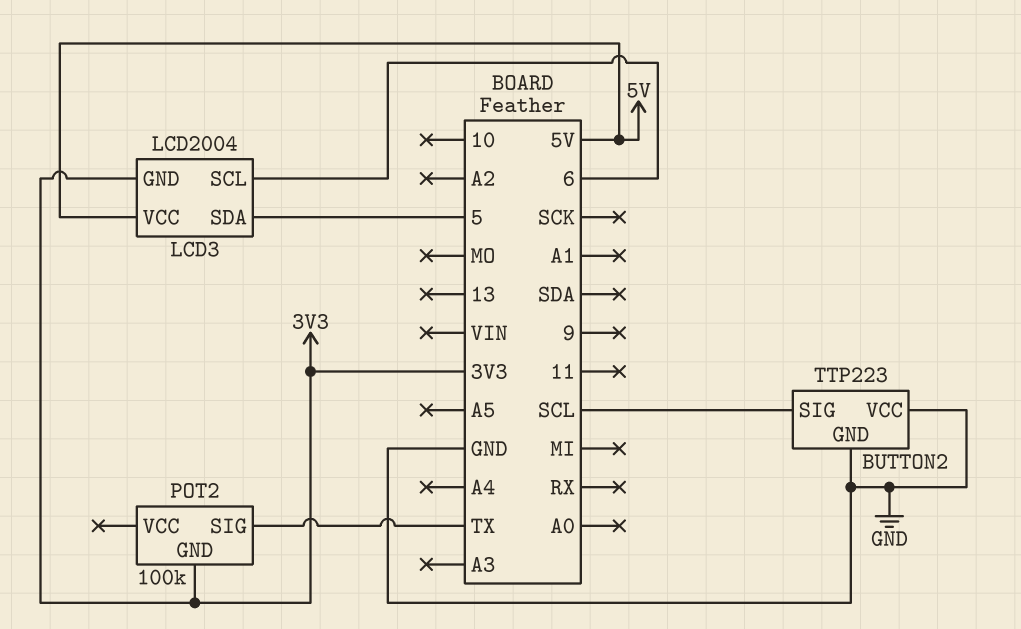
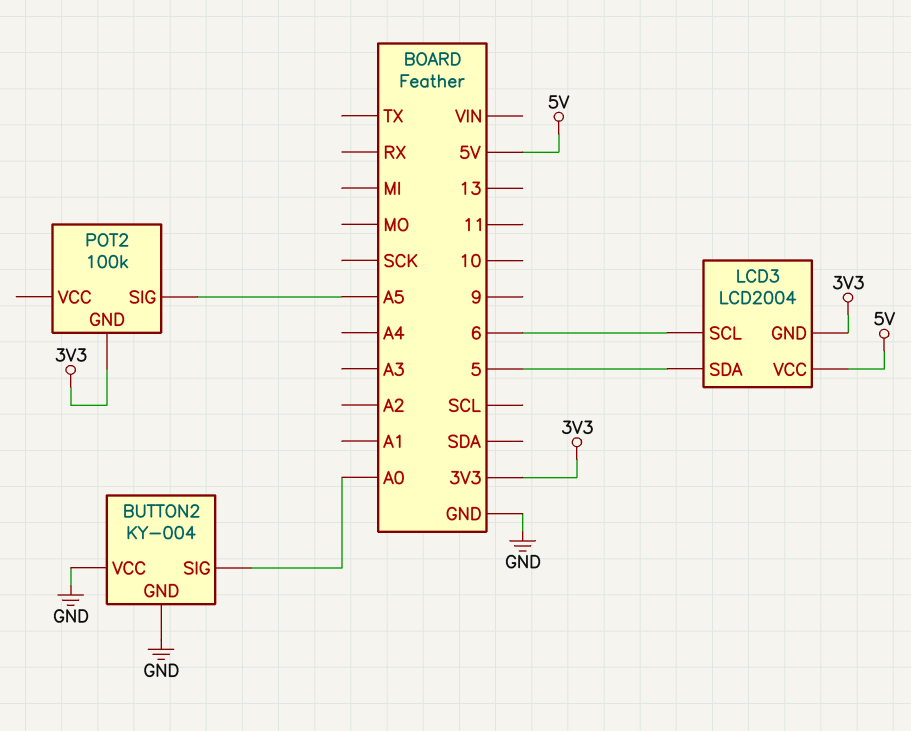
BUTTON2: TTP223 -> KY-004
BUTTON2 pin SIG: SCL -> A0
POT2 pin SIG: TX -> A5

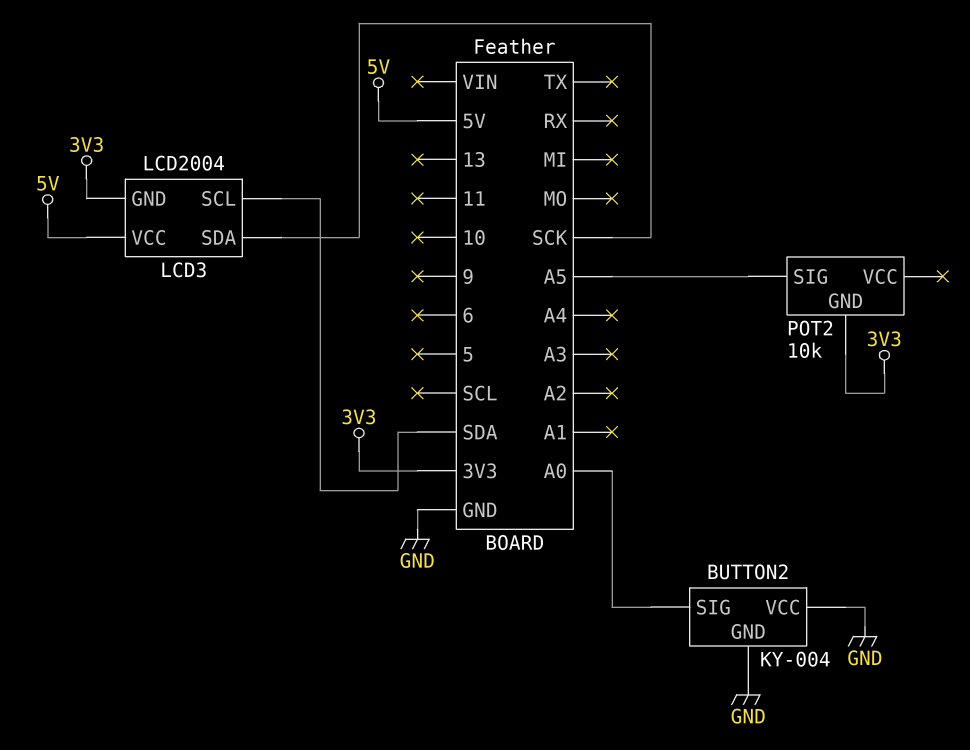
LCD3 pin SCL: 6 -> SDA
LCD3 pin SDA: 5 -> SCK
POT2: 100k -> 10k

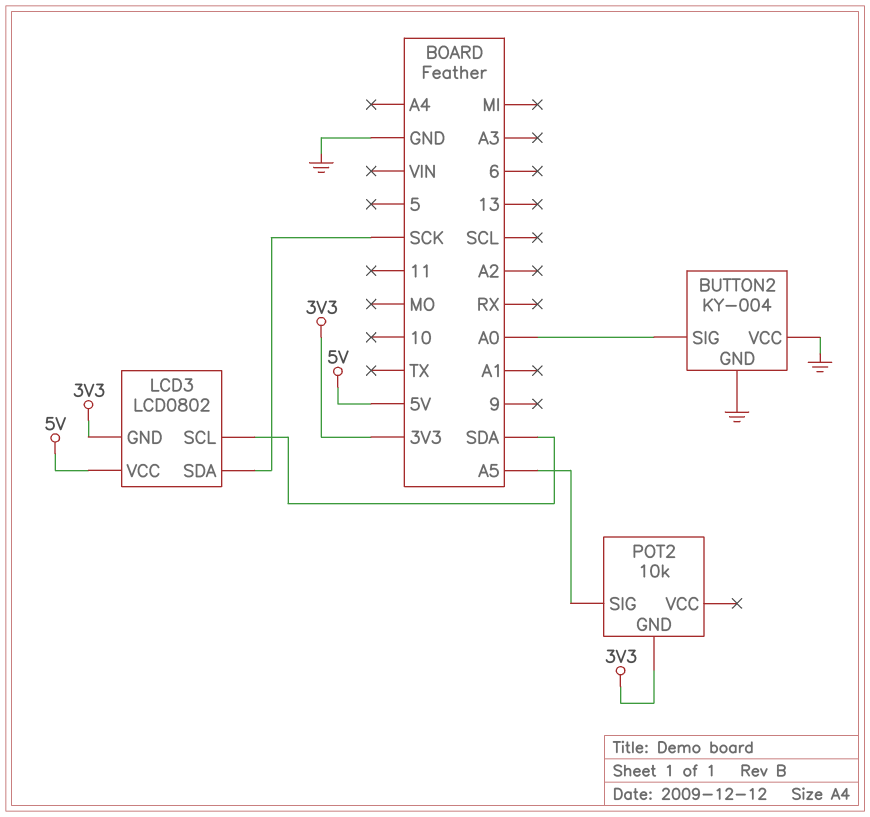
LCD3: LCD2004 -> LCD0802

